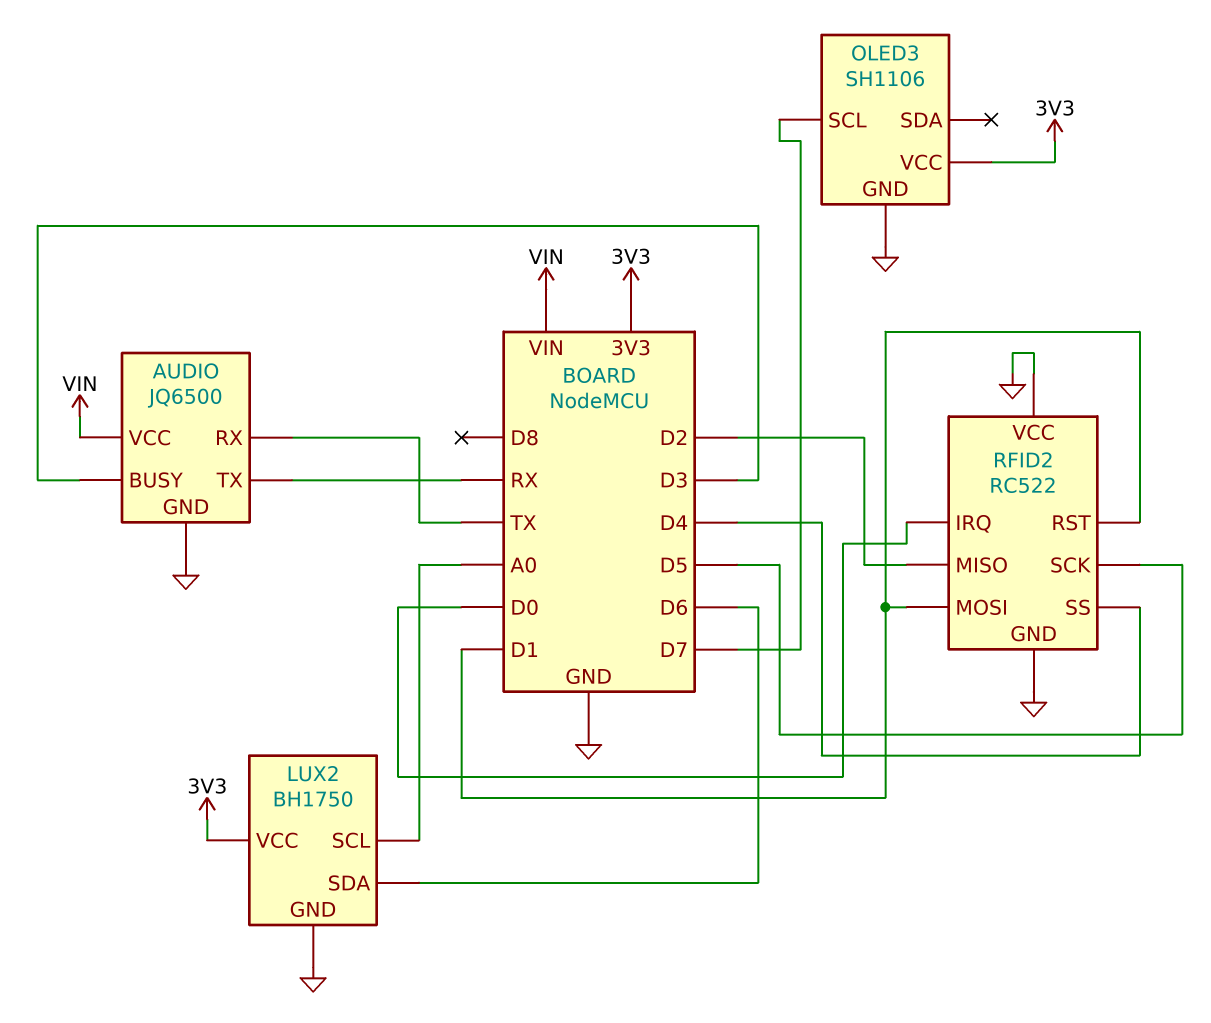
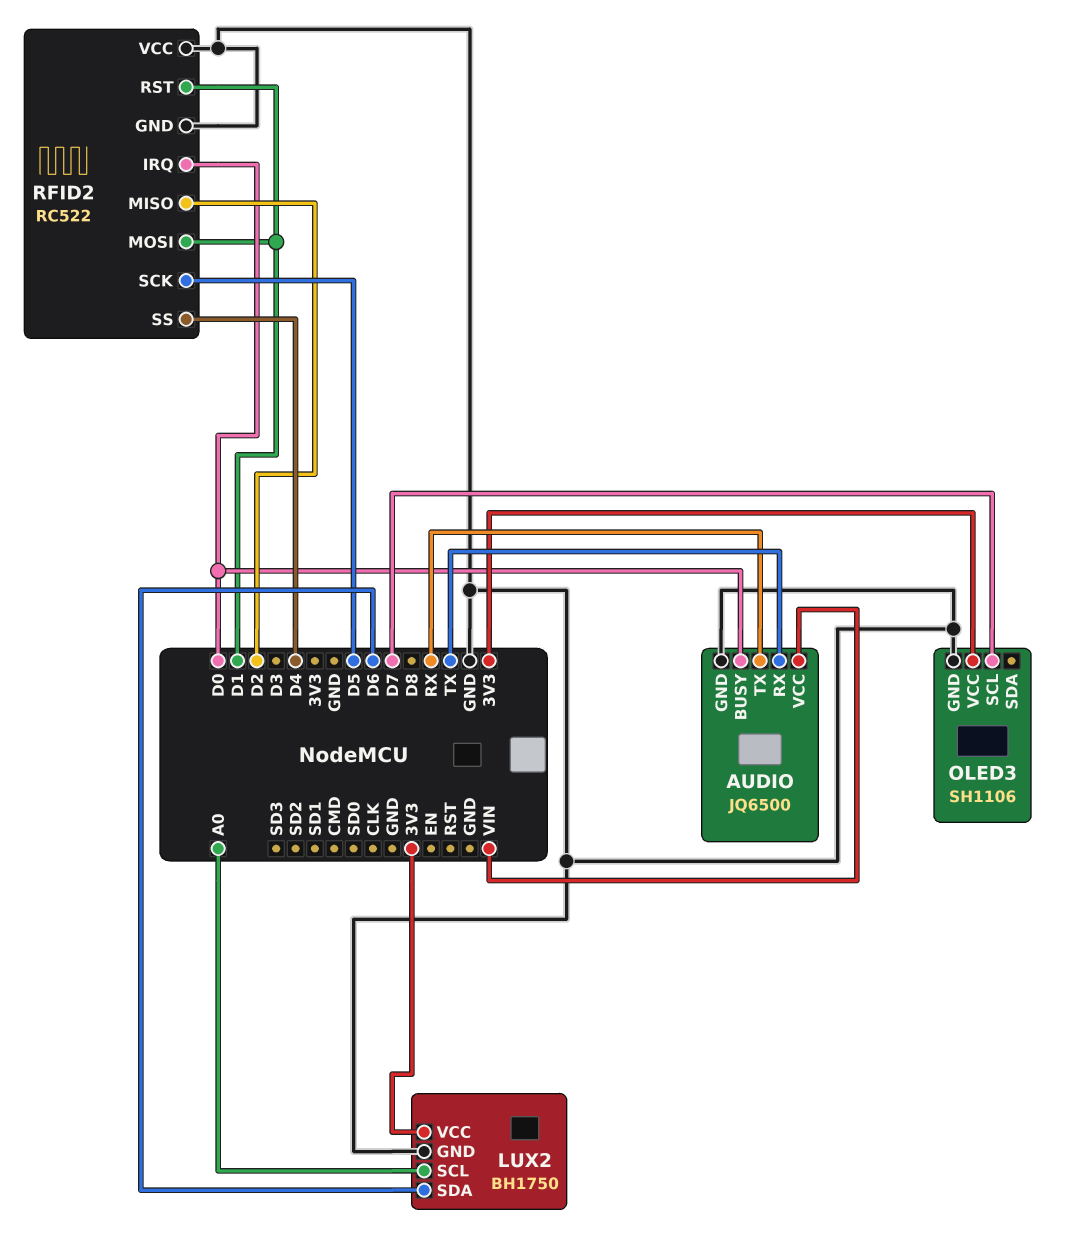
AUDIO pin BUSY: D3 -> D0

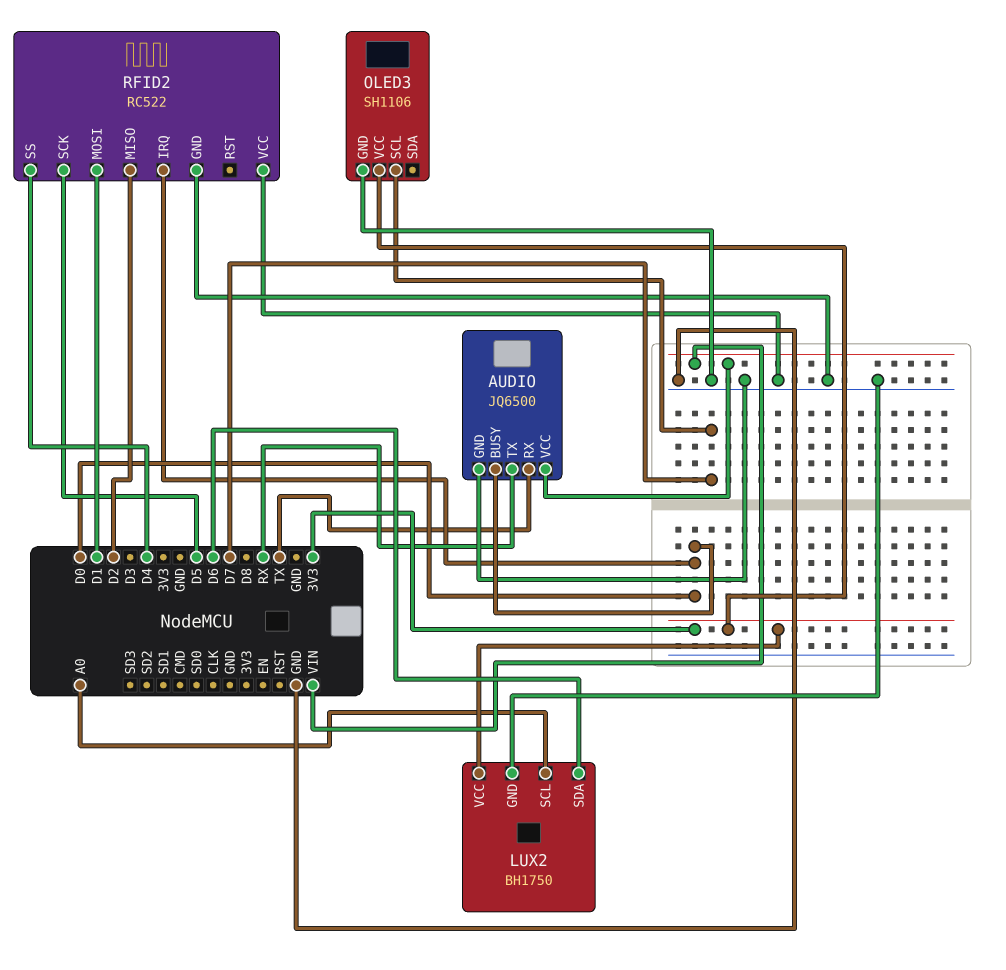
RFID2 pin RST: D1 -> none

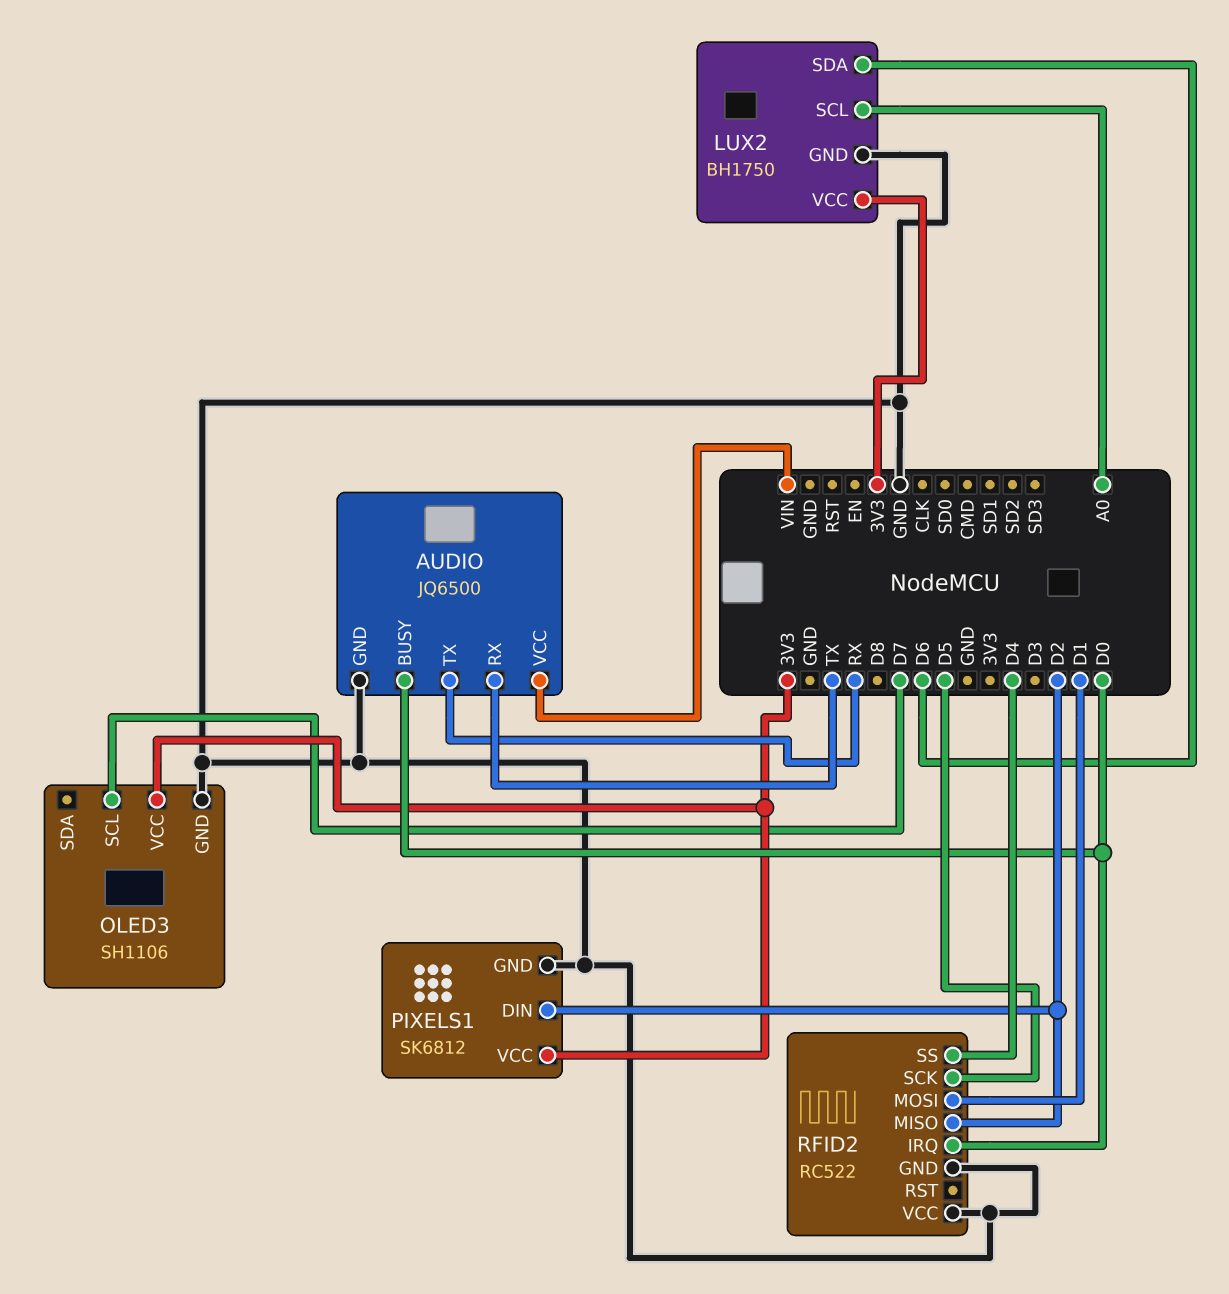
PIXELS1: none -> SK6812
PIXELS1 pin DIN: none -> D2
PIXELS1 pin GND: none -> GND
PIXELS1 pin VCC: none -> 3V3

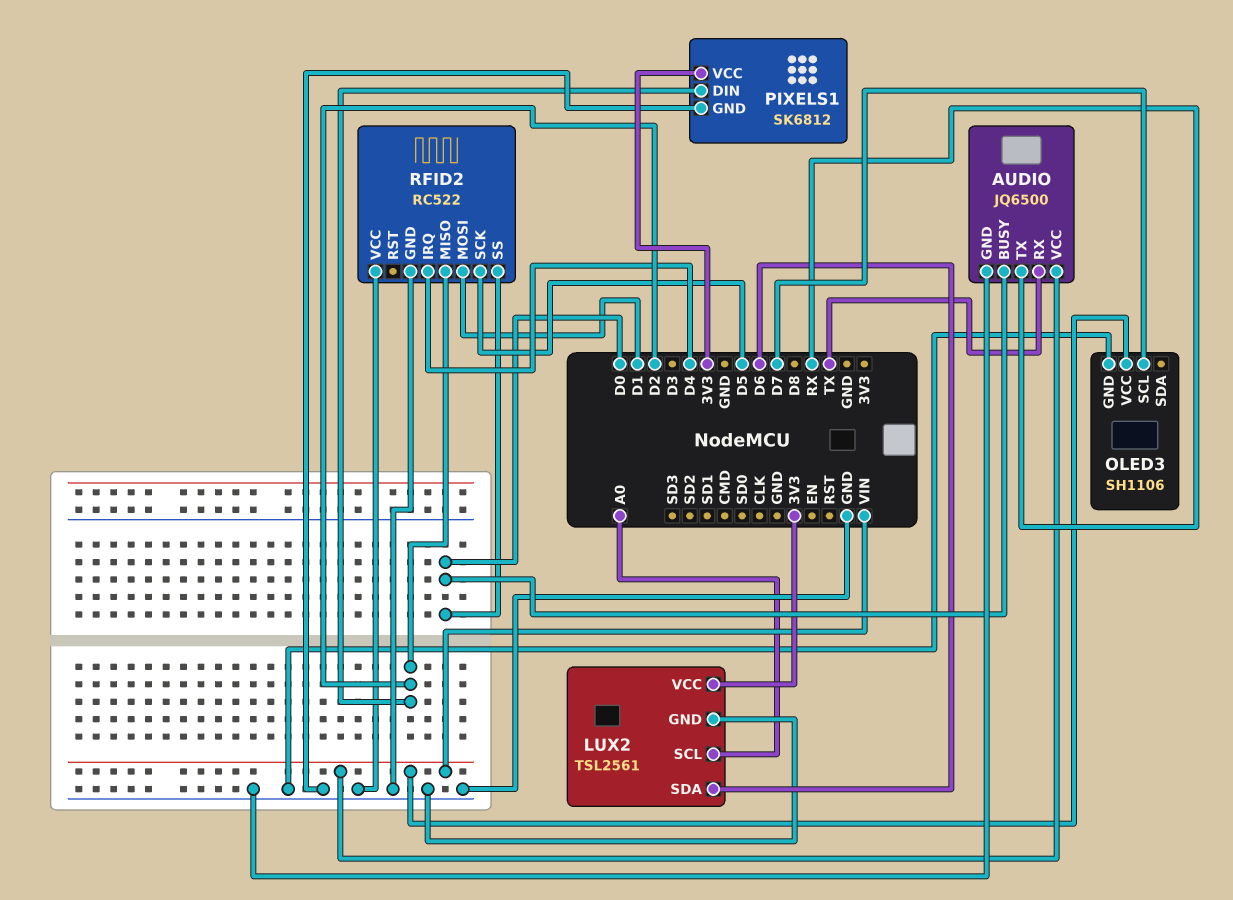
LUX2: BH1750 -> TSL2561
OLED3 pin VCC: 3V3 -> VIN
RFID2 pin IRQ: D0 -> D4
RFID2 pin SS: D4 -> D0

